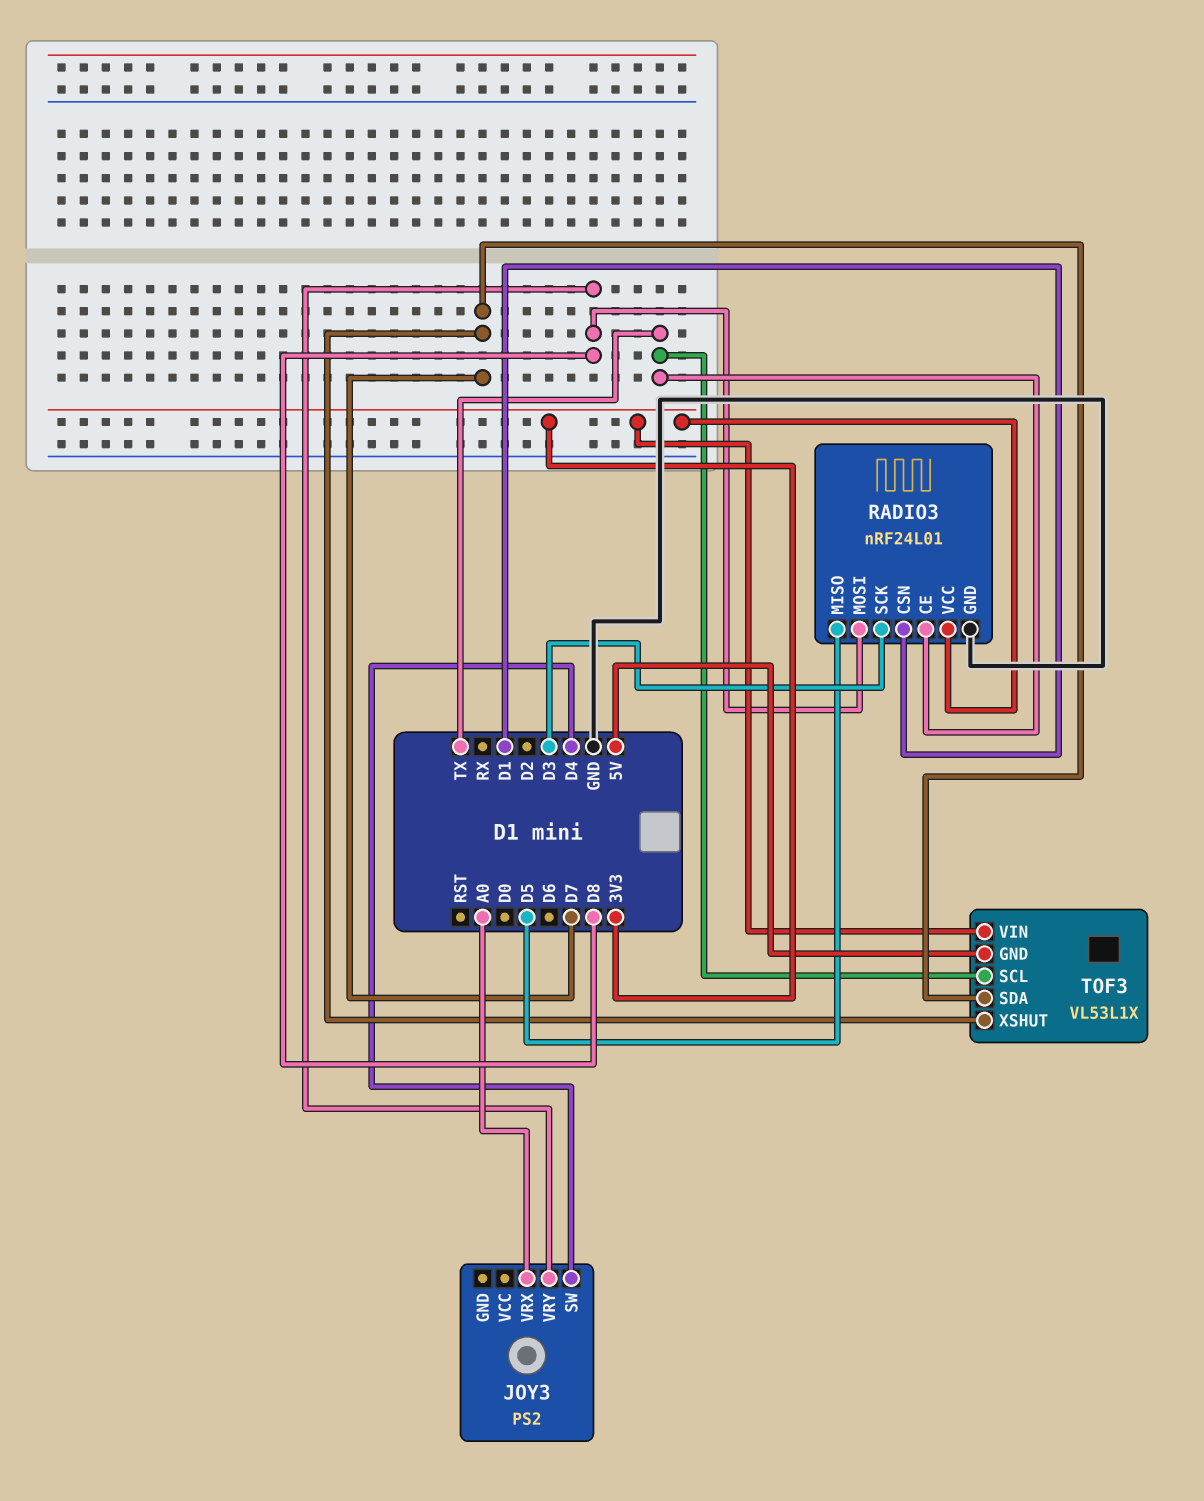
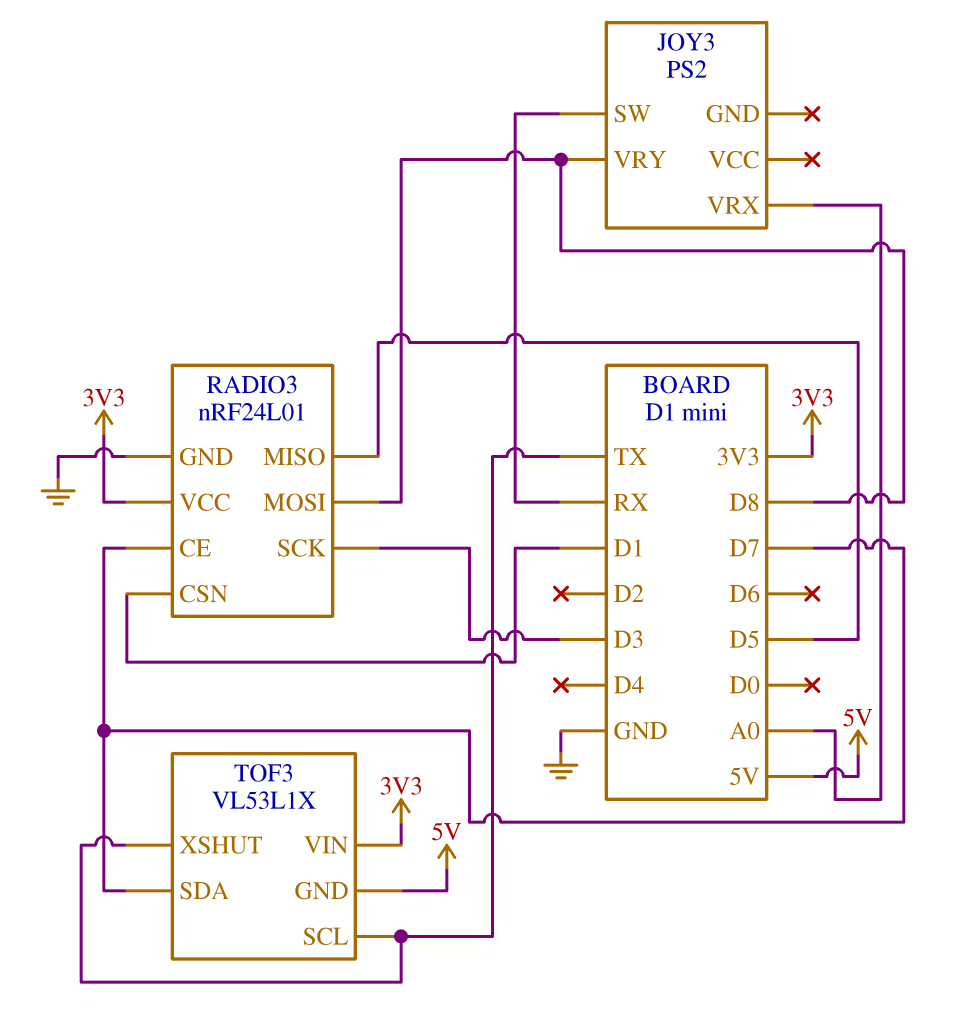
JOY3 pin SW: D4 -> RX
RADIO3 pin CE: TX -> D7
TOF3 pin XSHUT: D7 -> TX

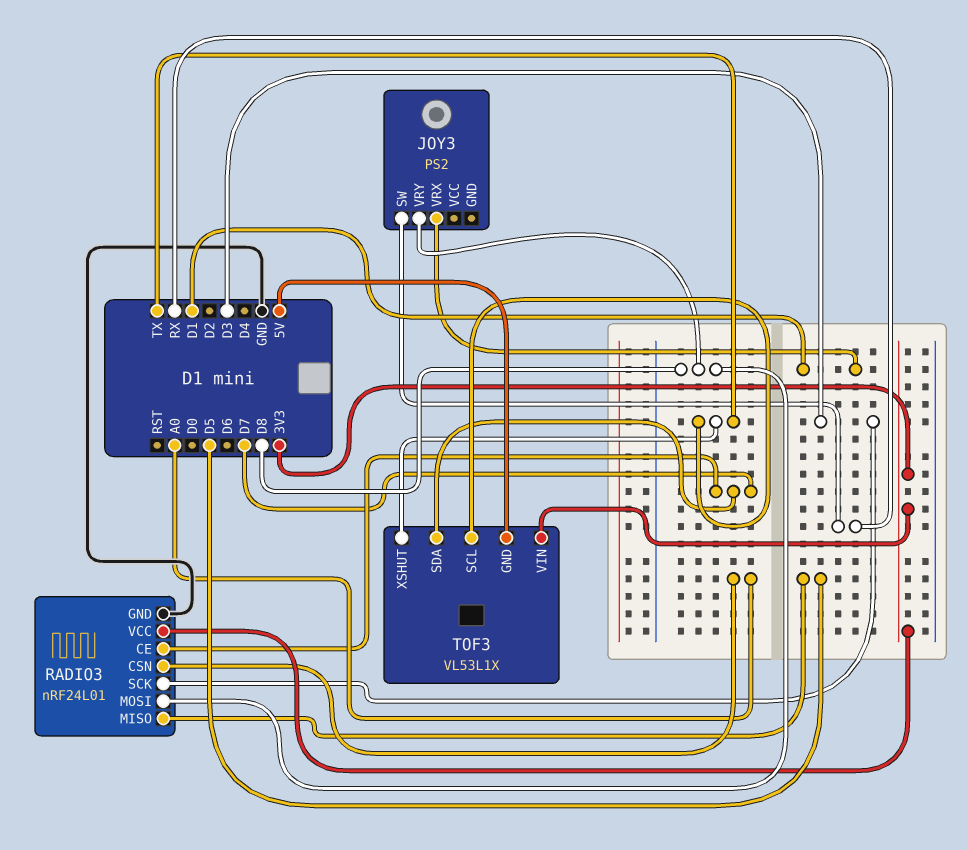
JOY3 pin VRX: A0 -> D1
RADIO3 pin CSN: D1 -> A0

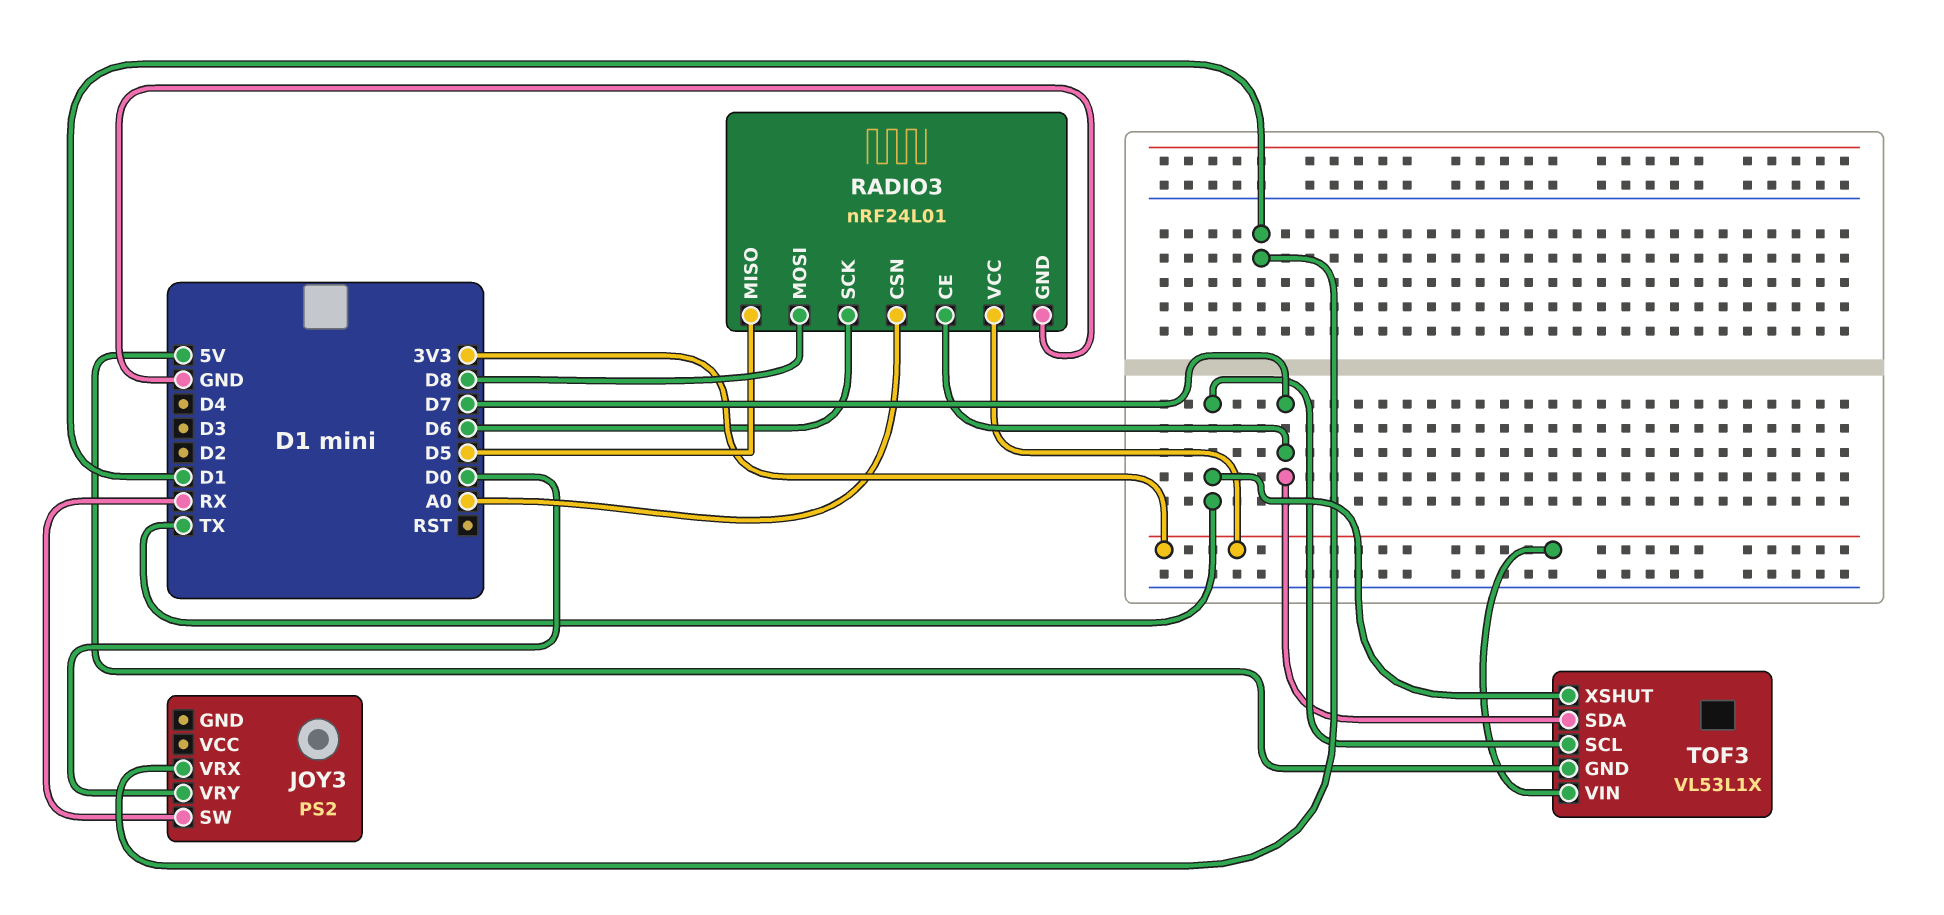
JOY3 pin VRY: D8 -> D0
RADIO3 pin SCK: D3 -> D6

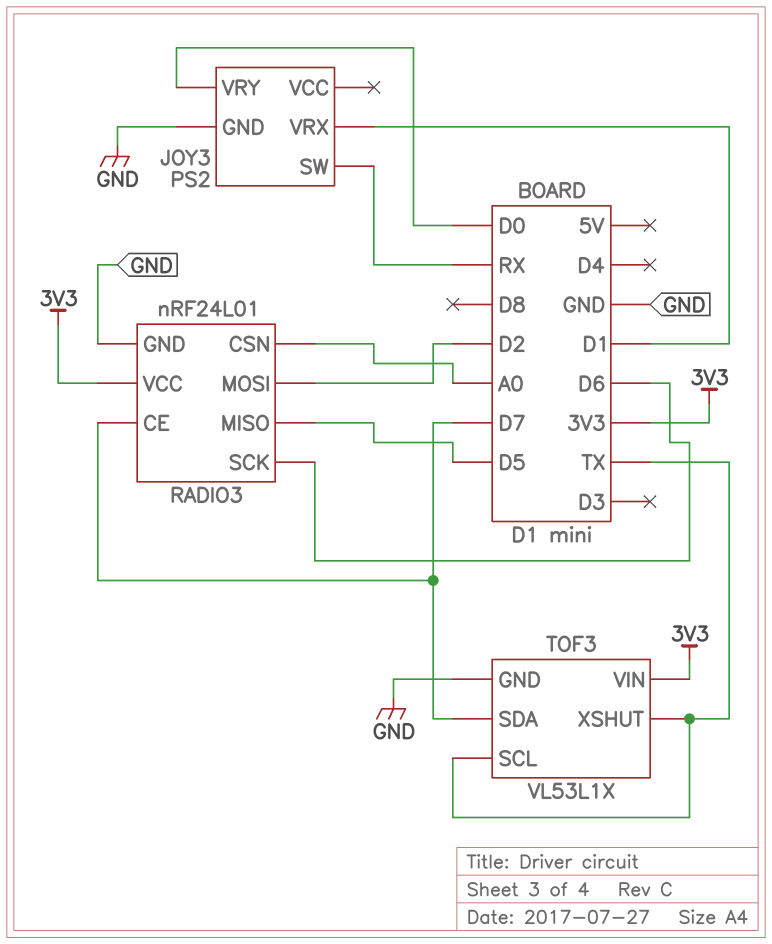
JOY3 pin GND: none -> GND
RADIO3 pin MOSI: D8 -> D2
TOF3 pin GND: 5V -> GND

